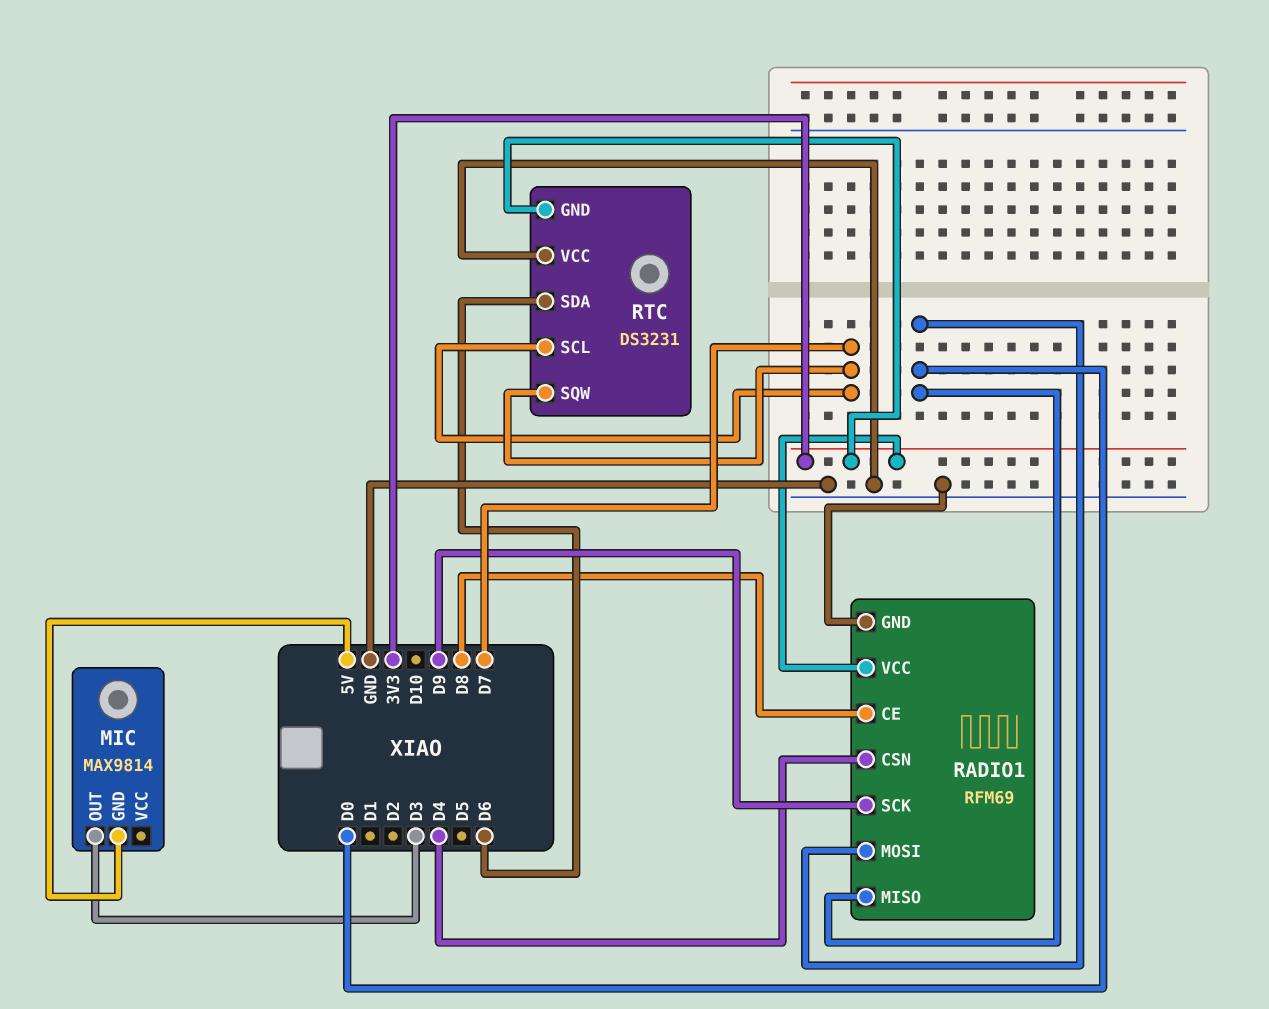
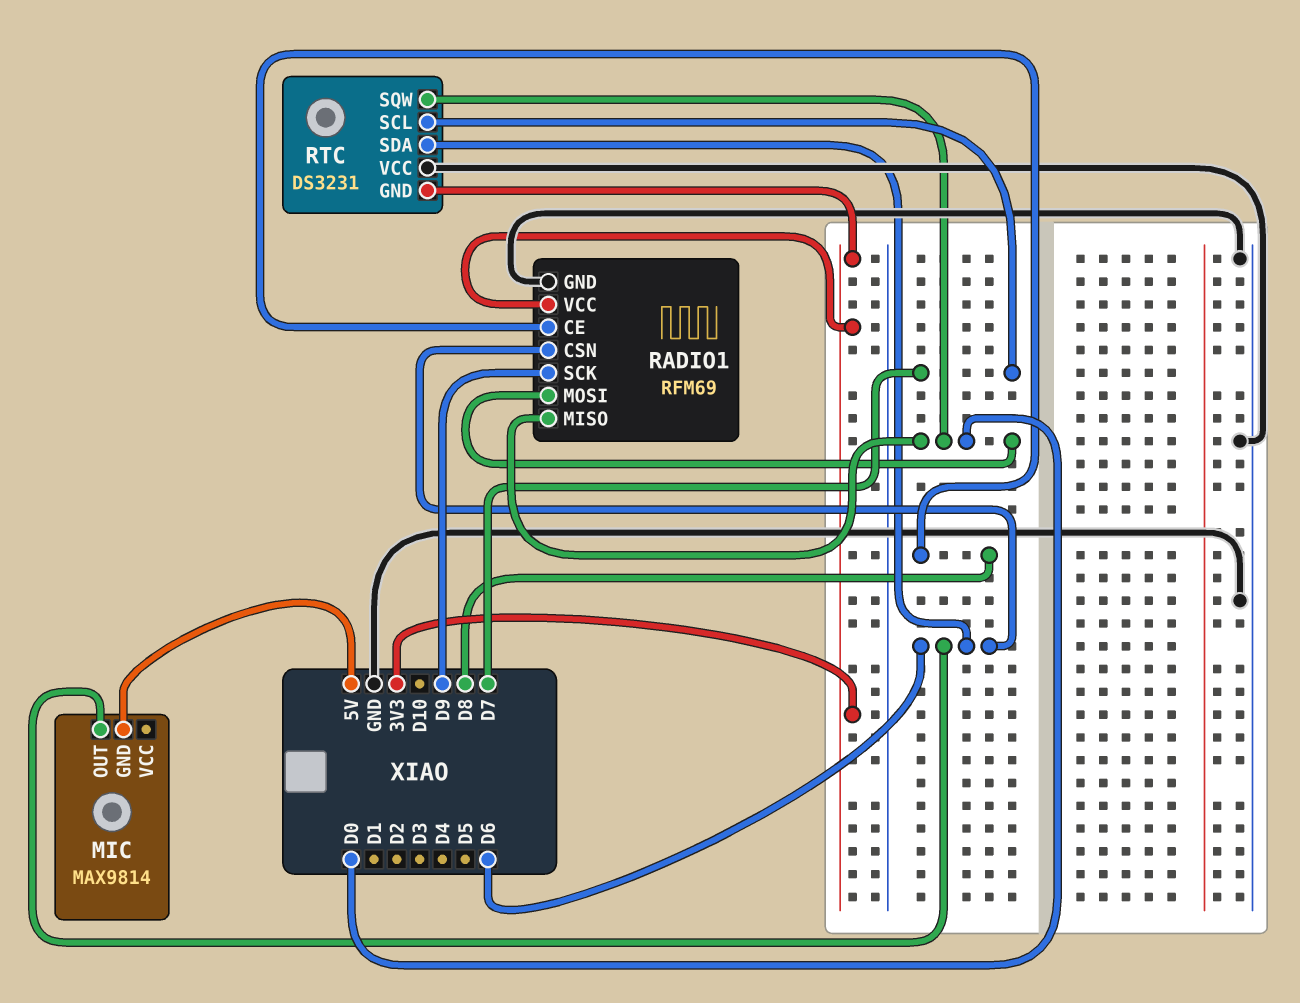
MIC pin OUT: D3 -> D6
RADIO1 pin CSN: D4 -> D6
RTC pin SQW: D7 -> D0

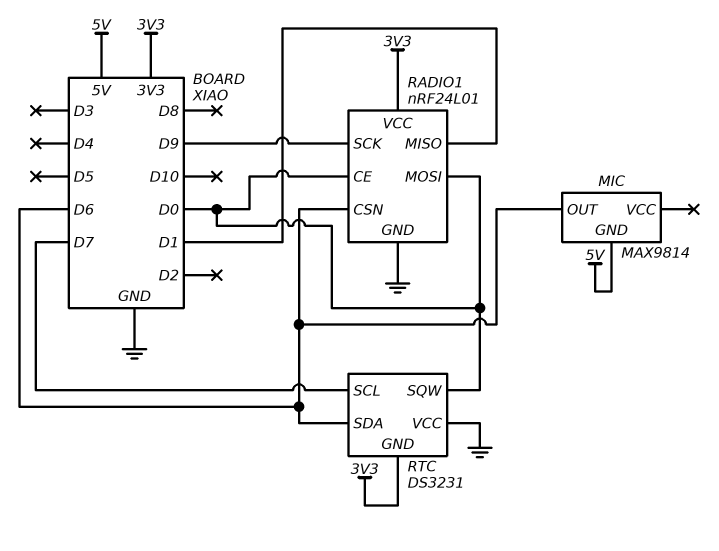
RADIO1: RFM69 -> nRF24L01
RADIO1 pin CE: D8 -> D0
RADIO1 pin MISO: D0 -> D1

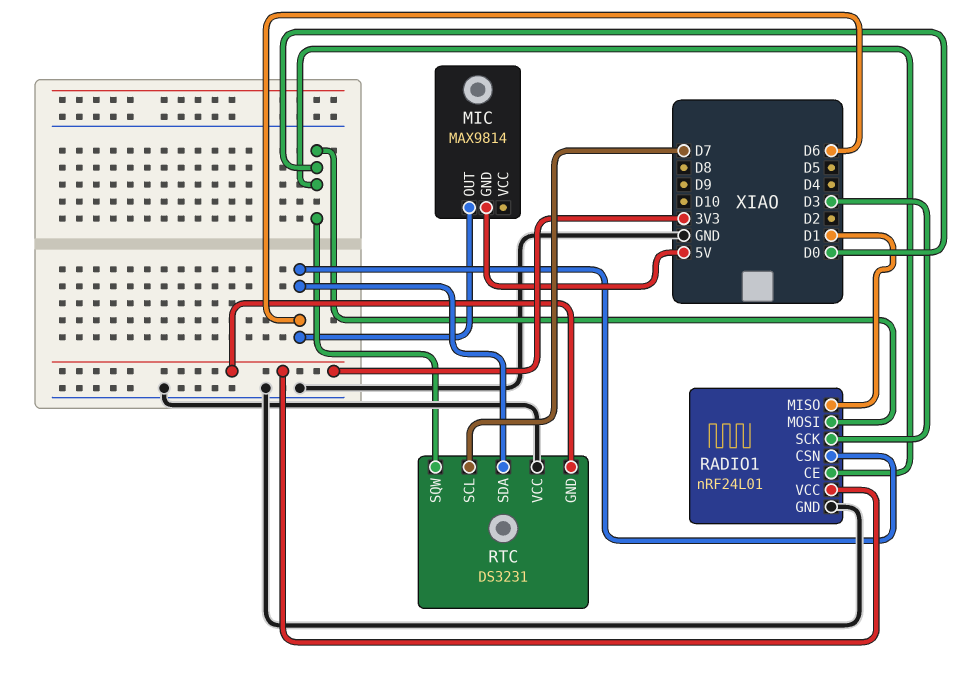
RADIO1 pin SCK: D9 -> D3

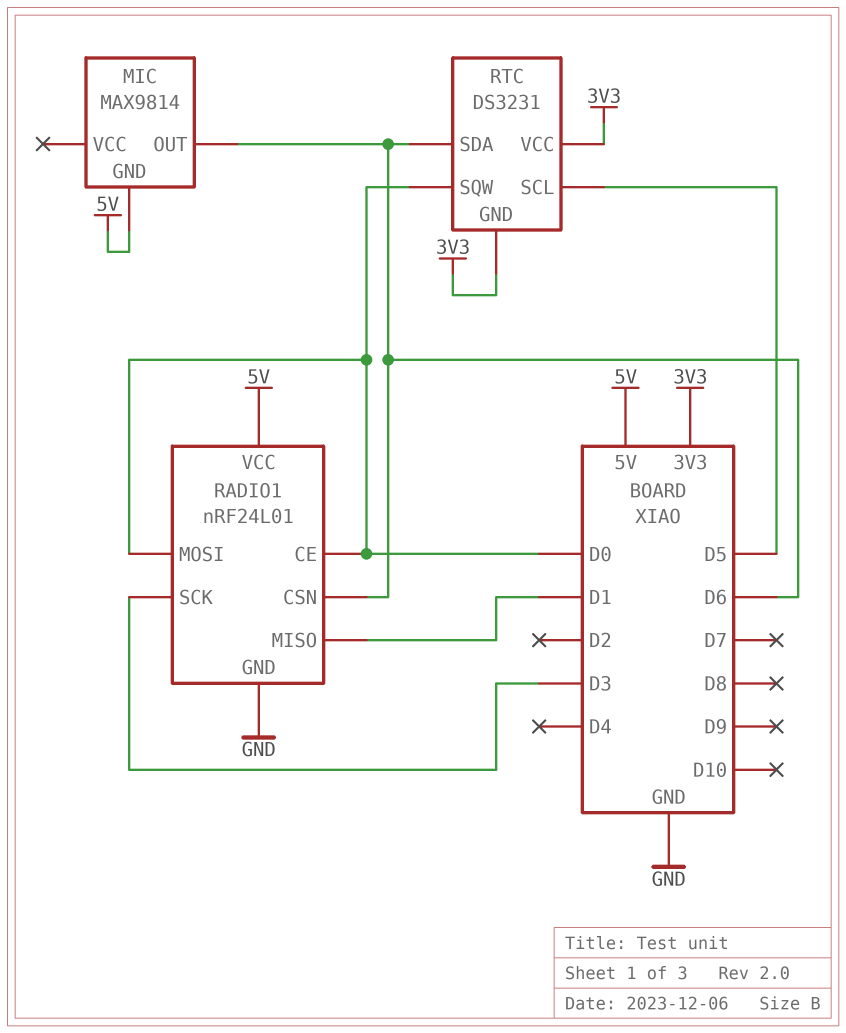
RADIO1 pin VCC: 3V3 -> 5V
RTC pin SCL: D7 -> D5
RTC pin VCC: GND -> 3V3

